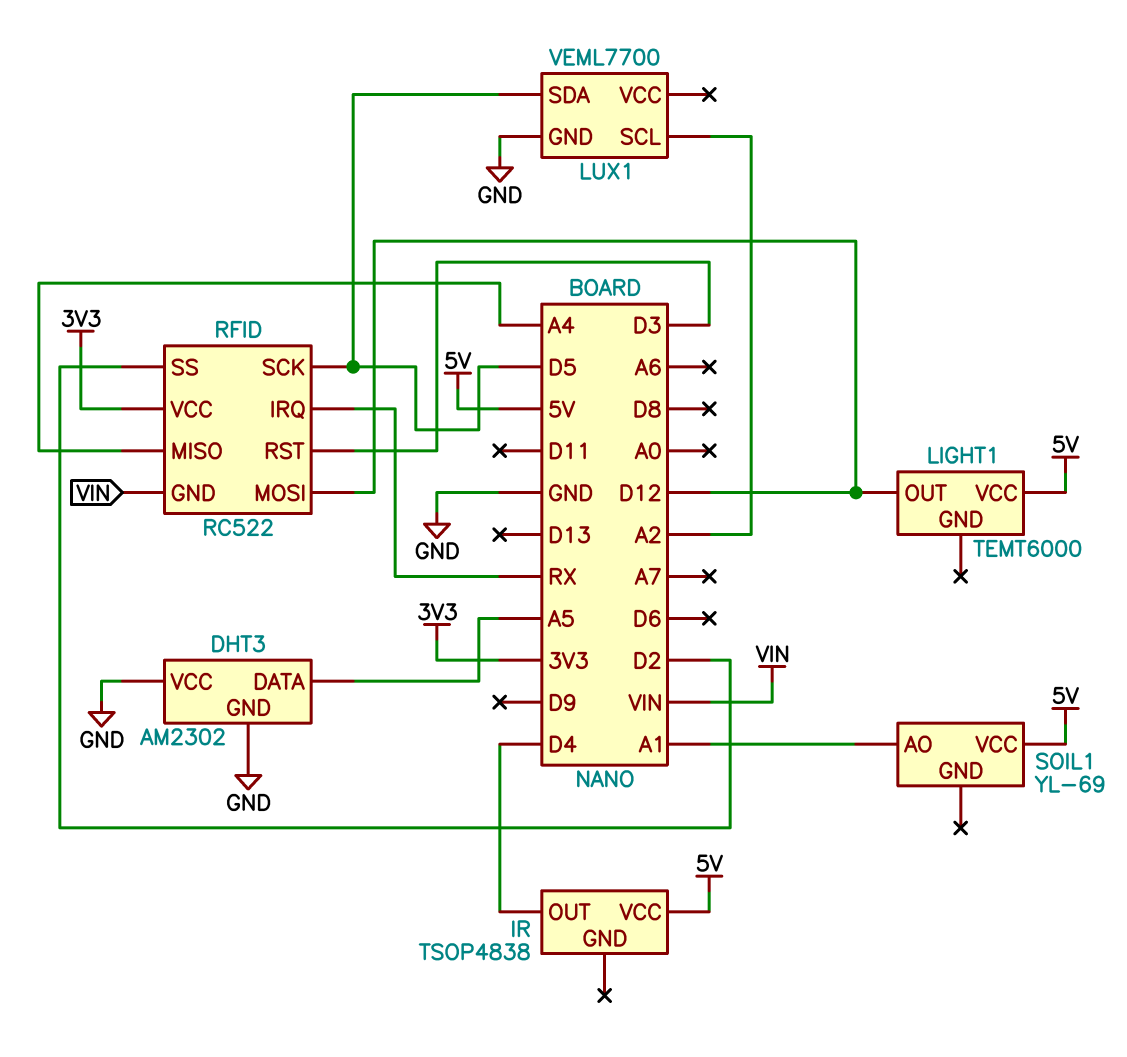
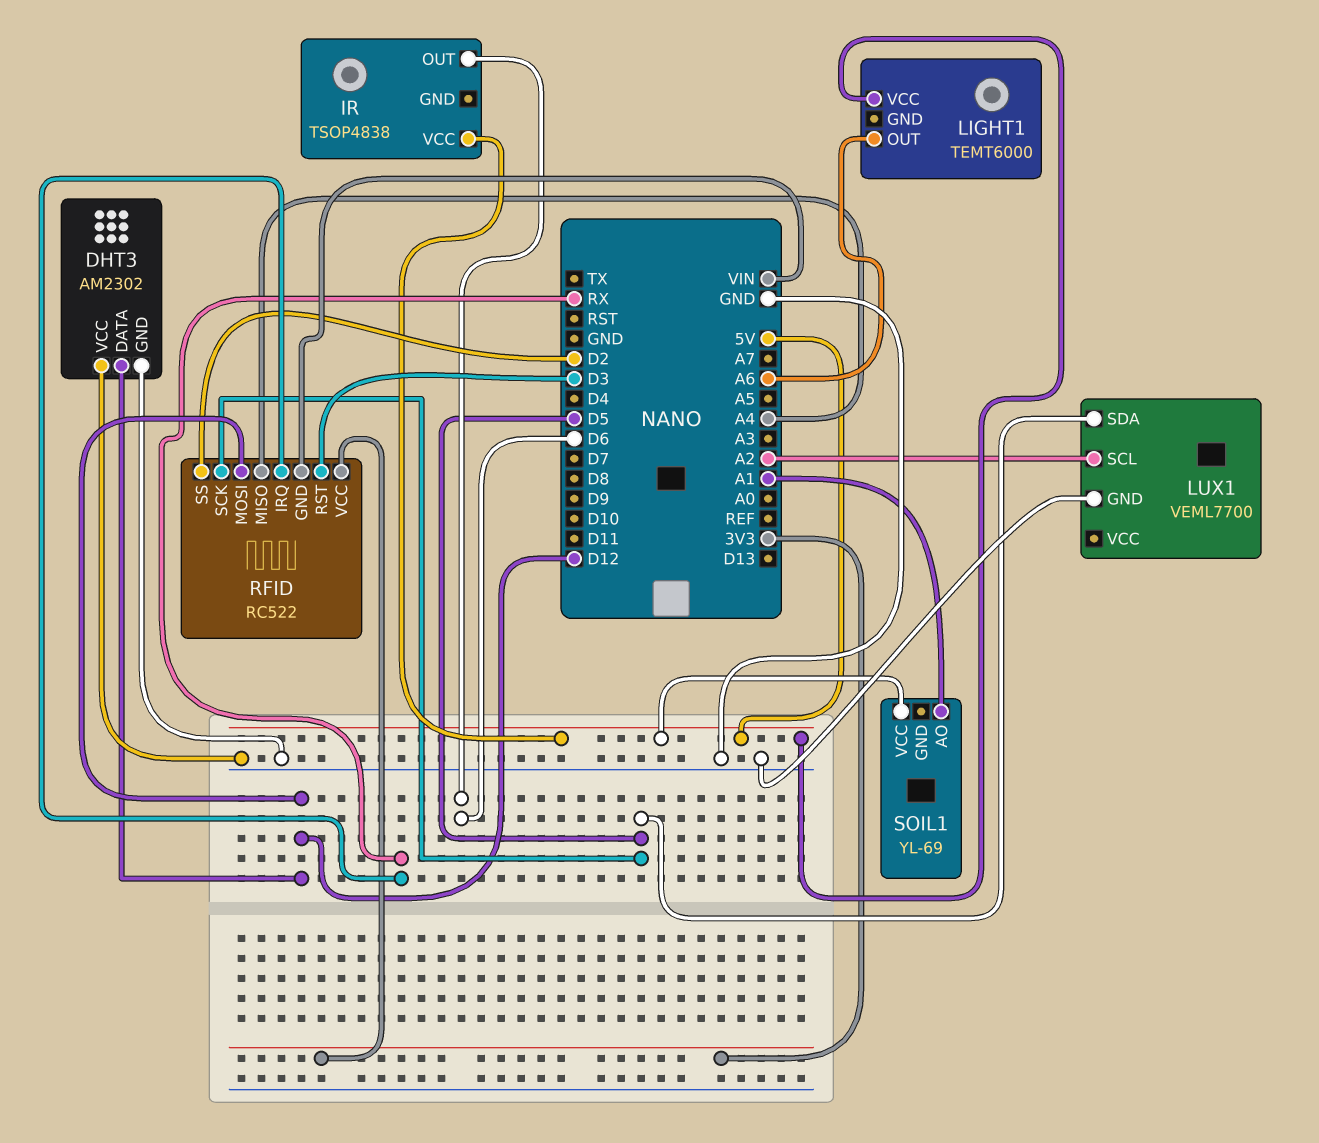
DHT3 pin DATA: A5 -> D12
IR pin OUT: D4 -> D6
LIGHT1 pin OUT: D12 -> A6

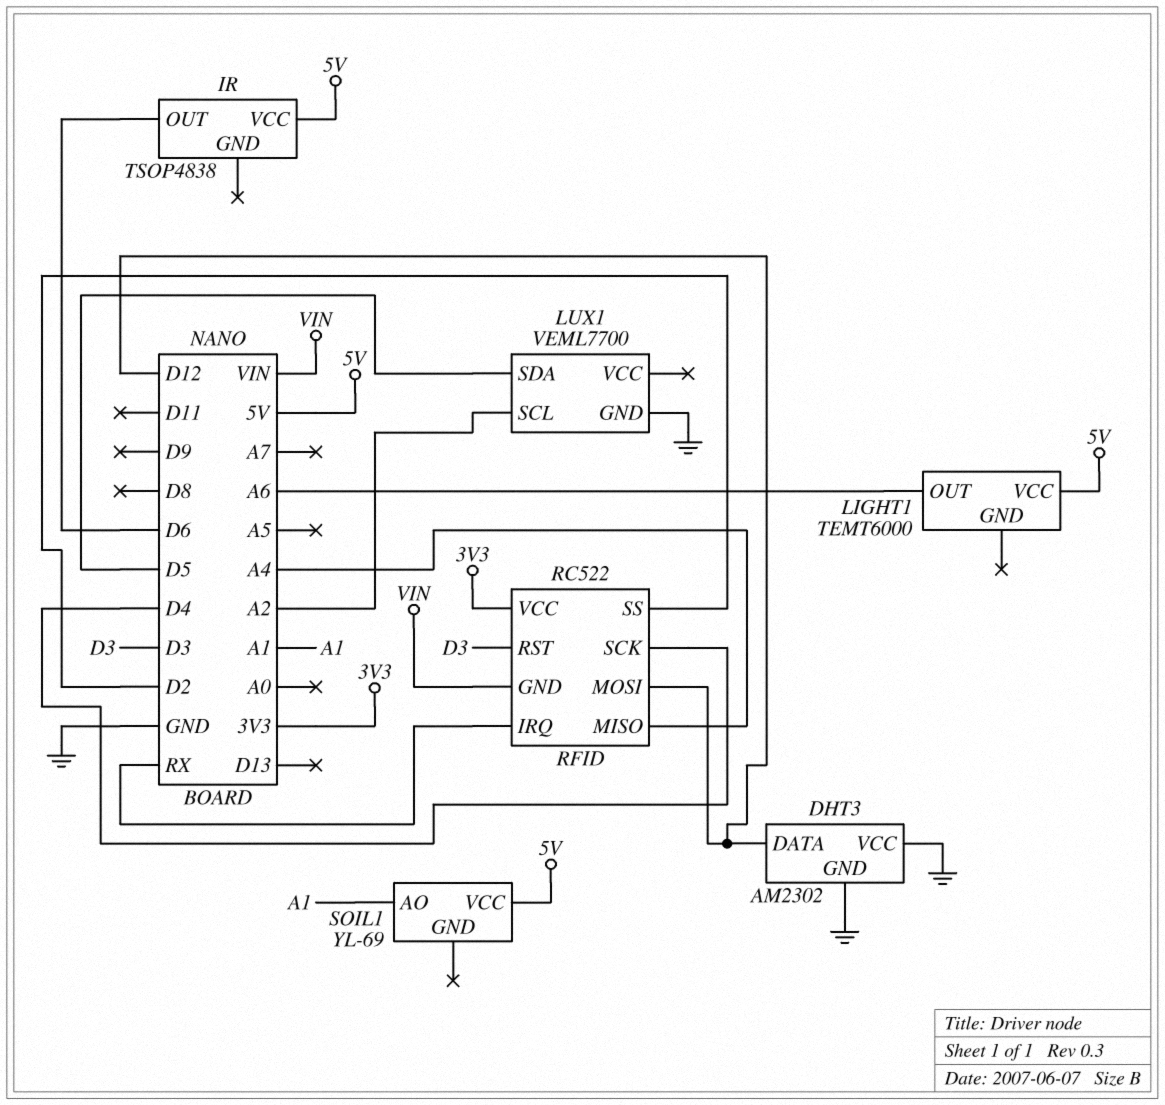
RFID pin SCK: D5 -> D4

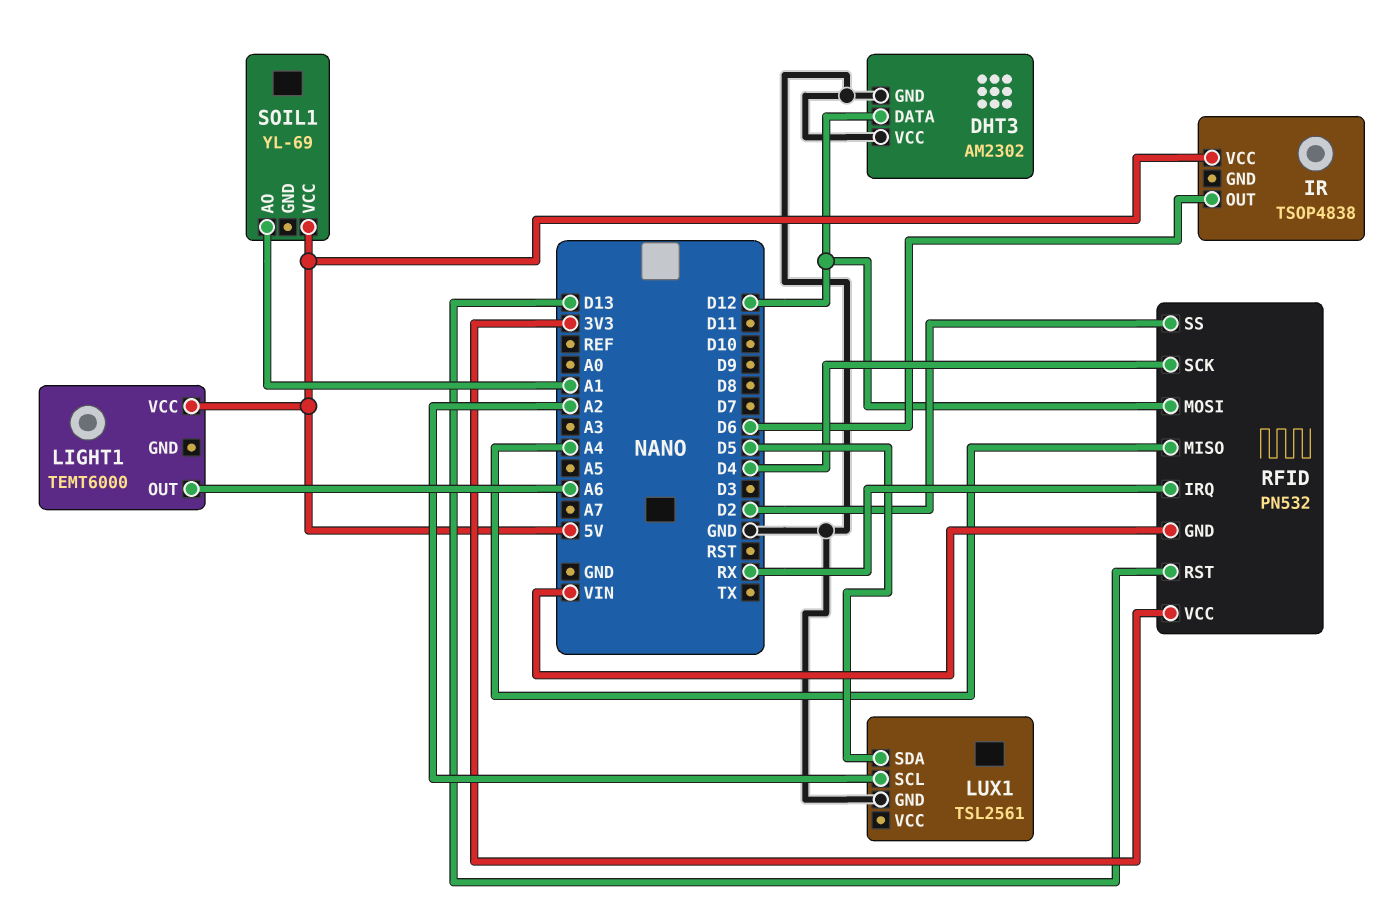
LUX1: VEML7700 -> TSL2561
RFID: RC522 -> PN532
RFID pin RST: D3 -> D13

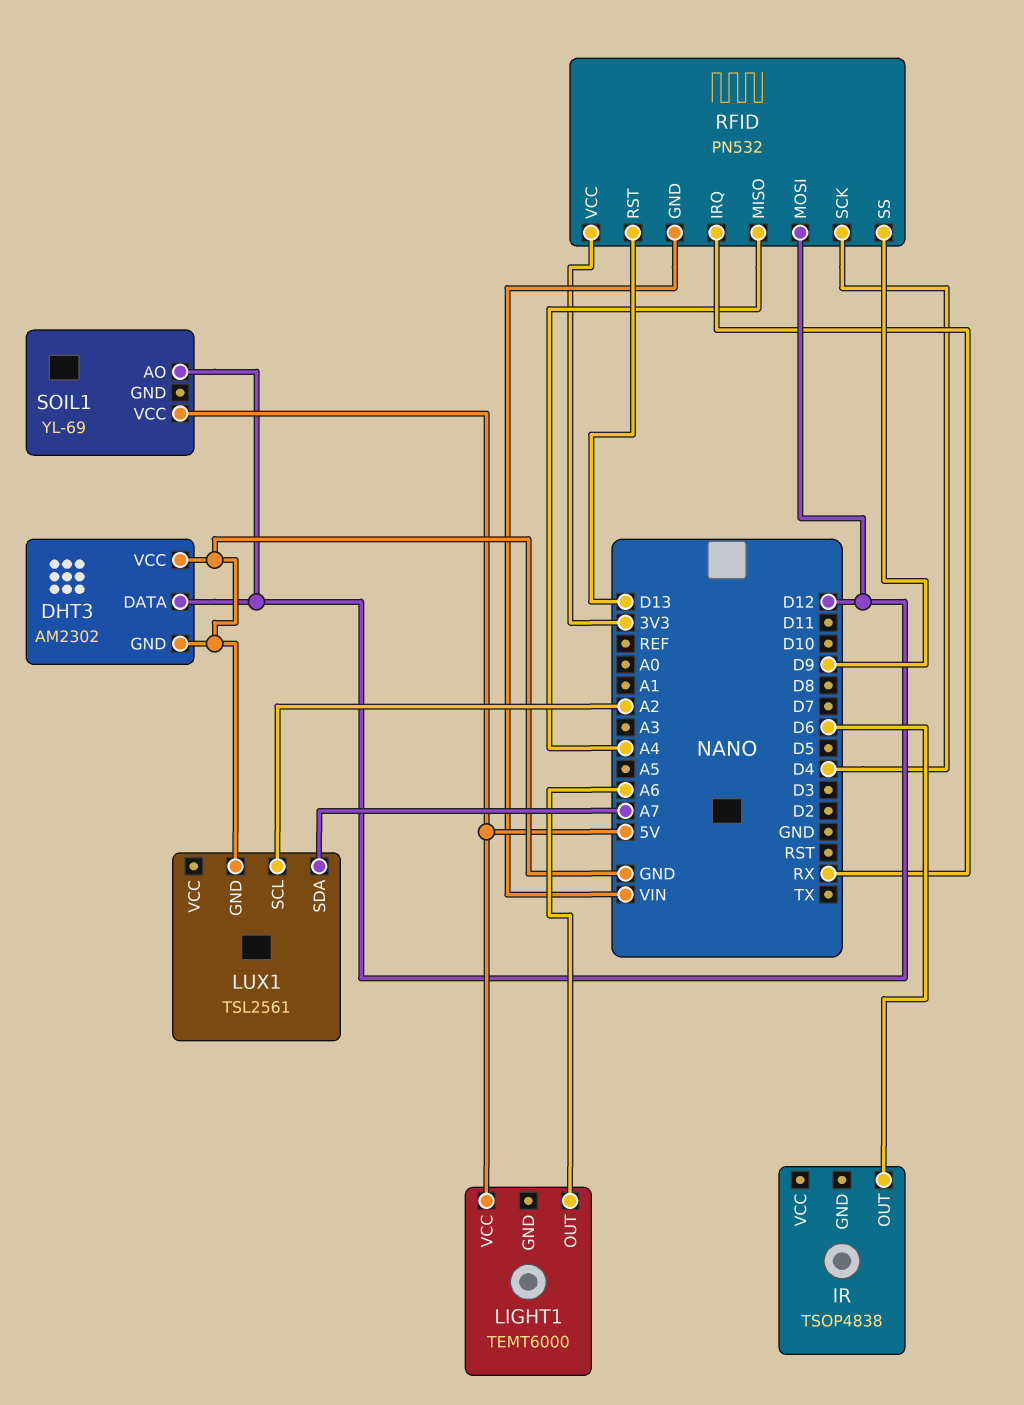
IR pin VCC: 5V -> none
LUX1 pin SDA: D5 -> A7
RFID pin SS: D2 -> D9
SOIL1 pin AO: A1 -> D12

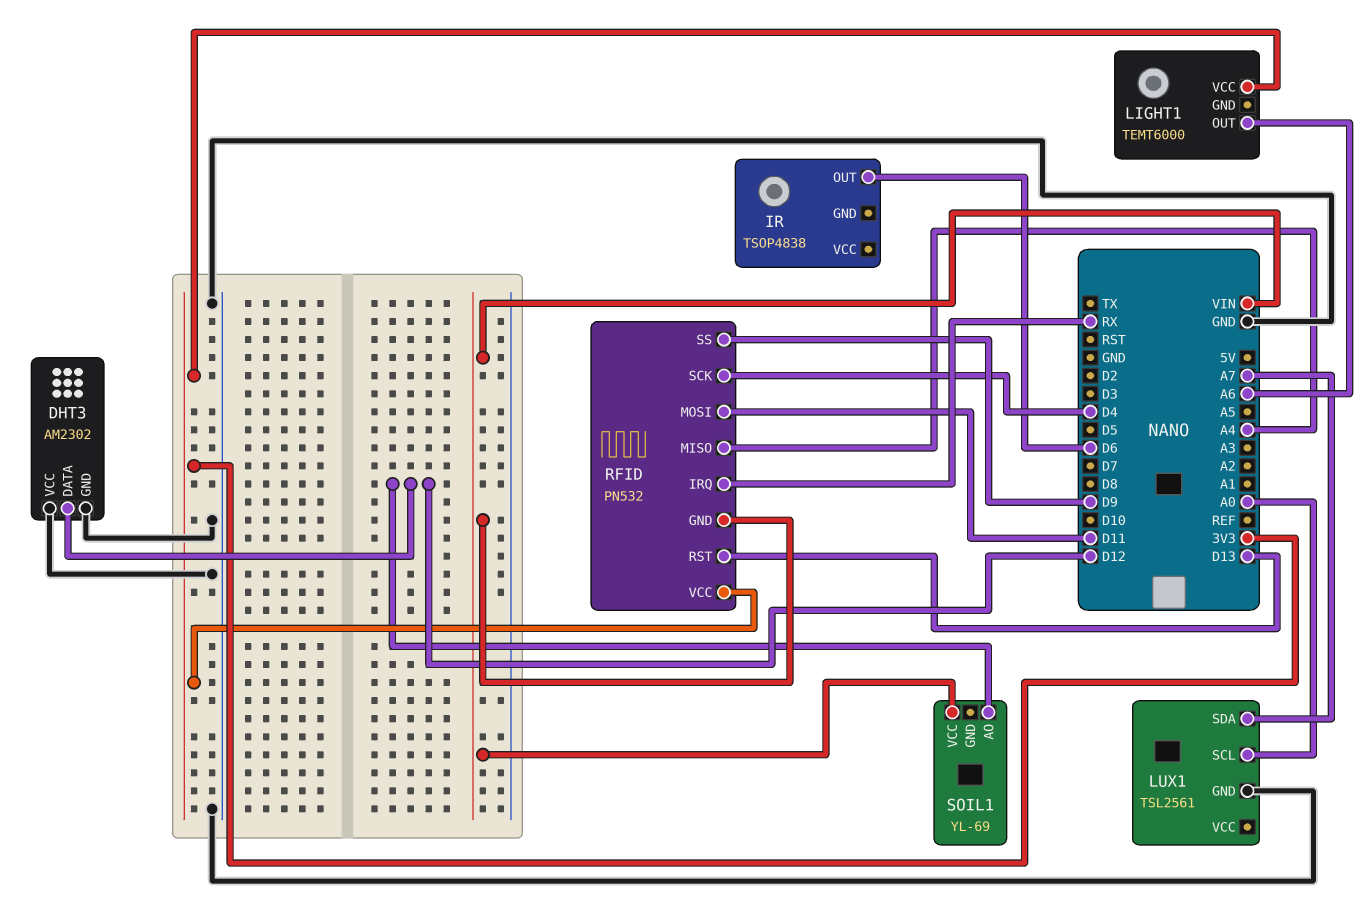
LIGHT1 pin VCC: 5V -> 3V3
LUX1 pin SCL: A2 -> A0
RFID pin MOSI: D12 -> D11
SOIL1 pin VCC: 5V -> VIN

